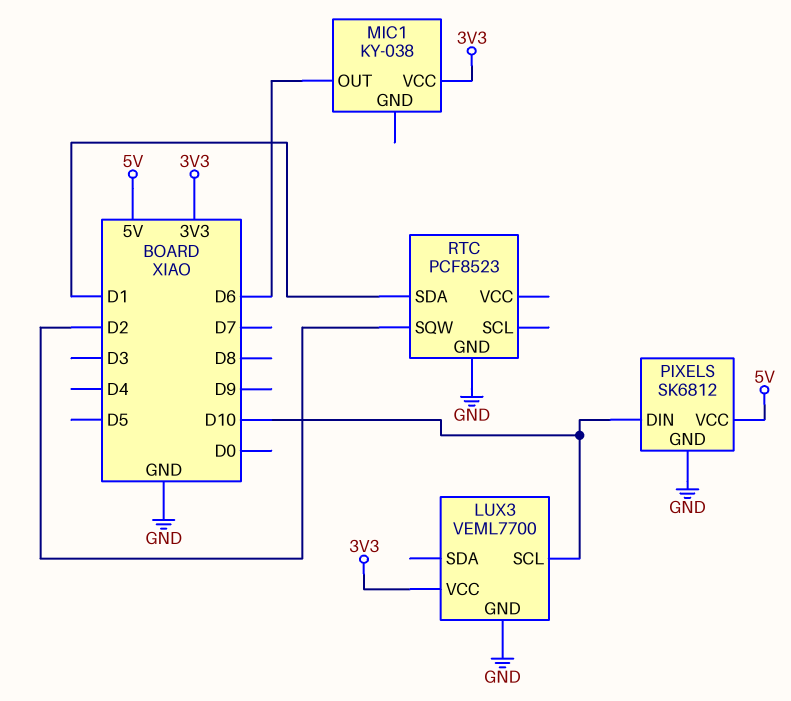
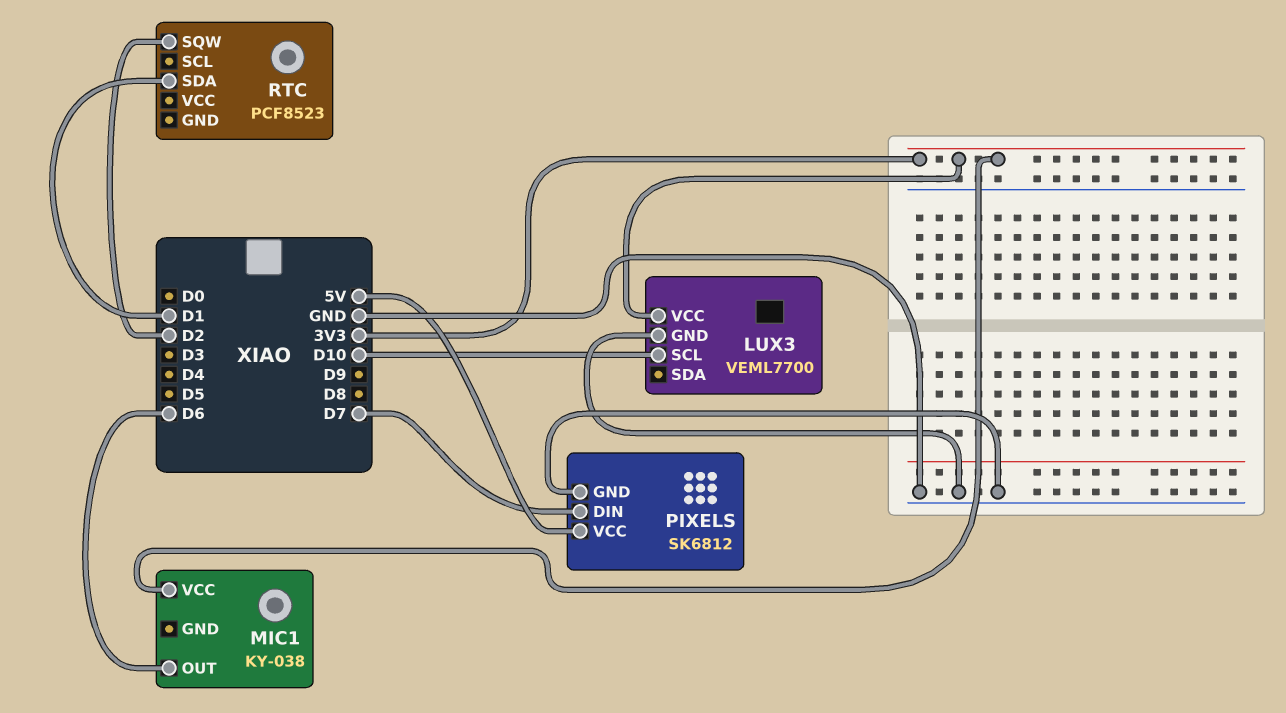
PIXELS pin DIN: D10 -> D7
RTC pin GND: GND -> none

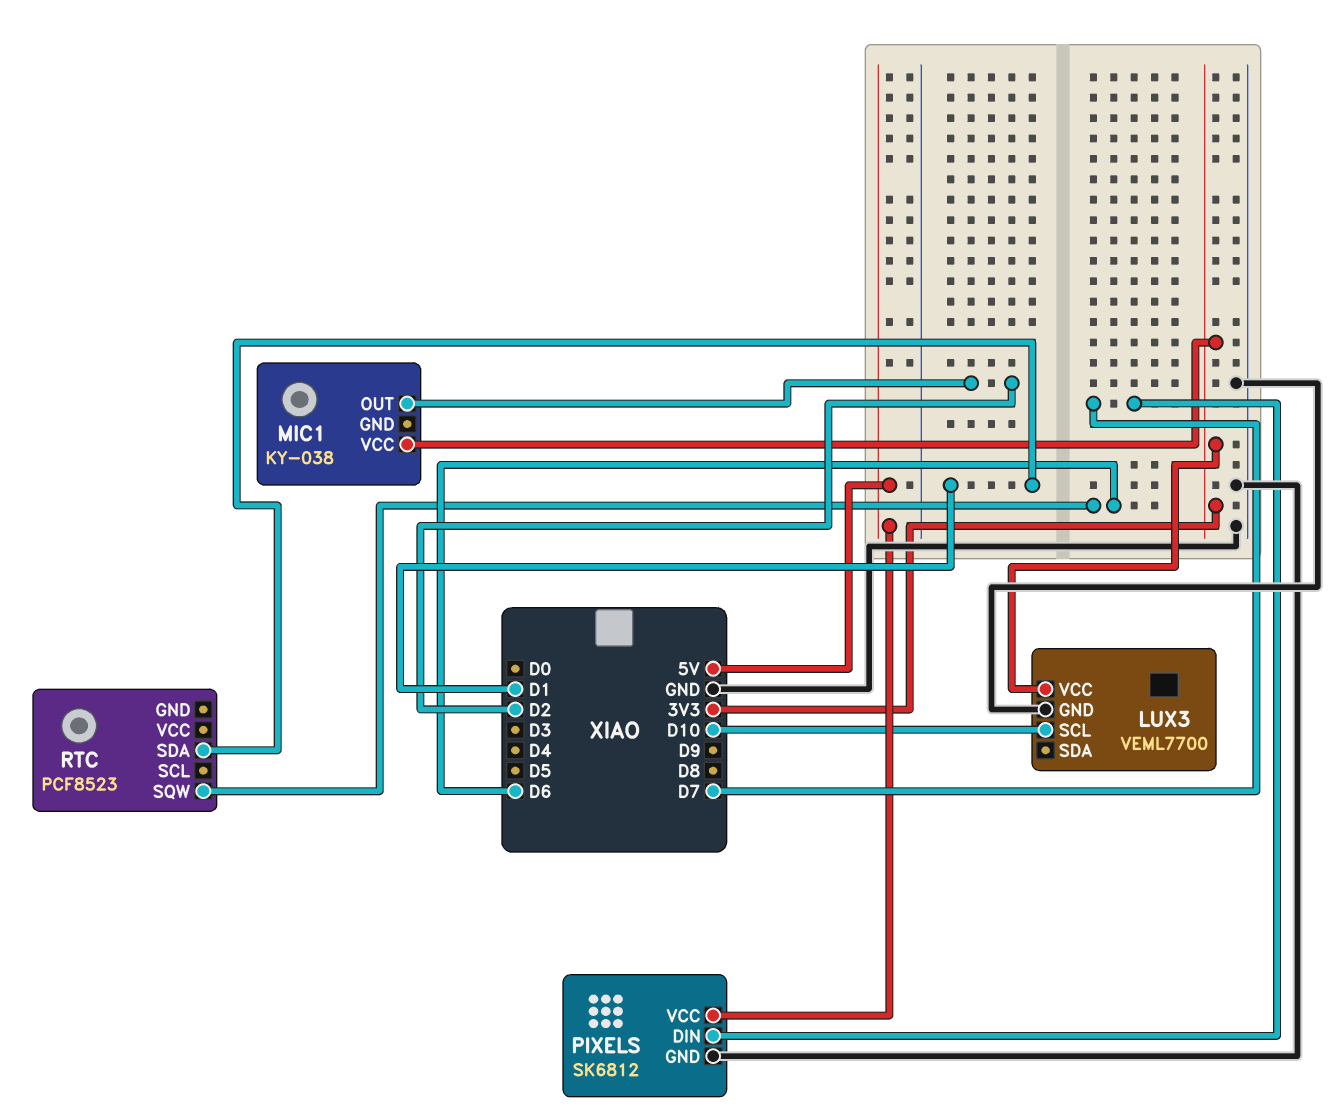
MIC1 pin OUT: D6 -> D2
RTC pin SQW: D2 -> D6

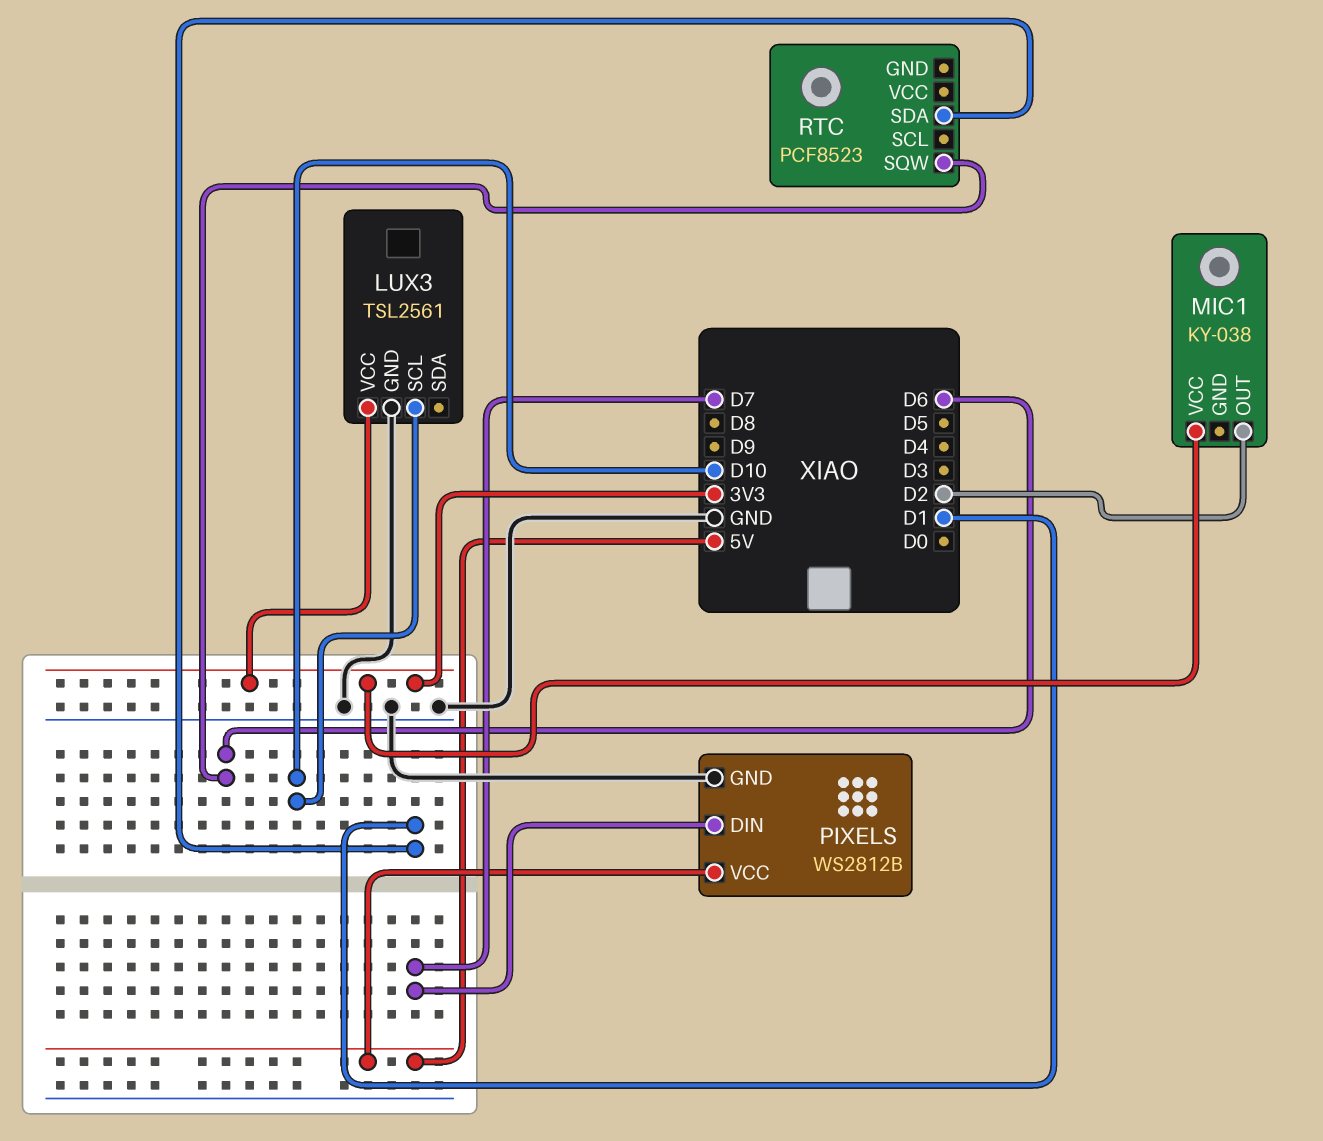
LUX3: VEML7700 -> TSL2561
PIXELS: SK6812 -> WS2812B

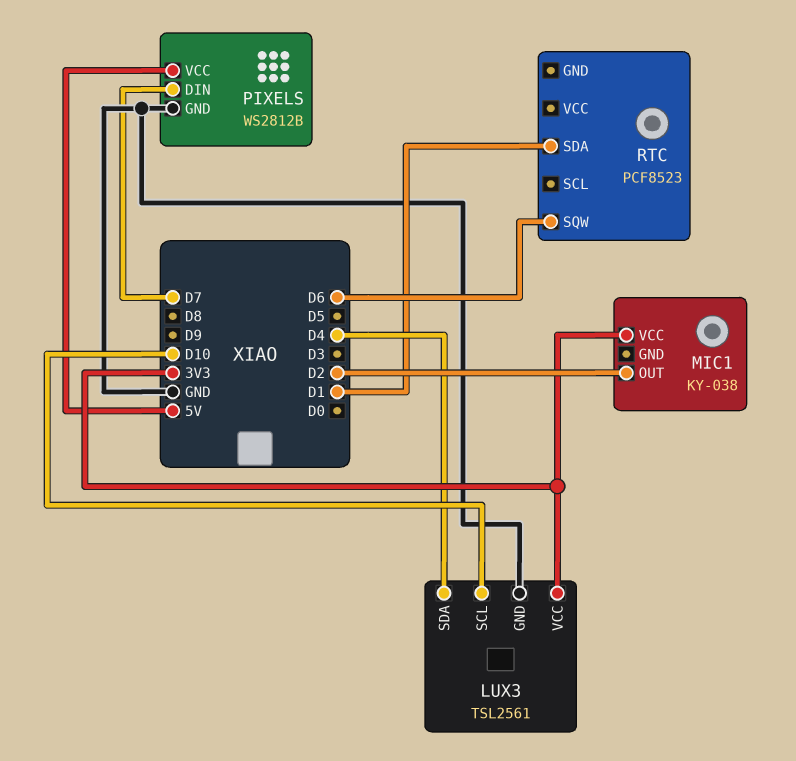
LUX3 pin SDA: none -> D4

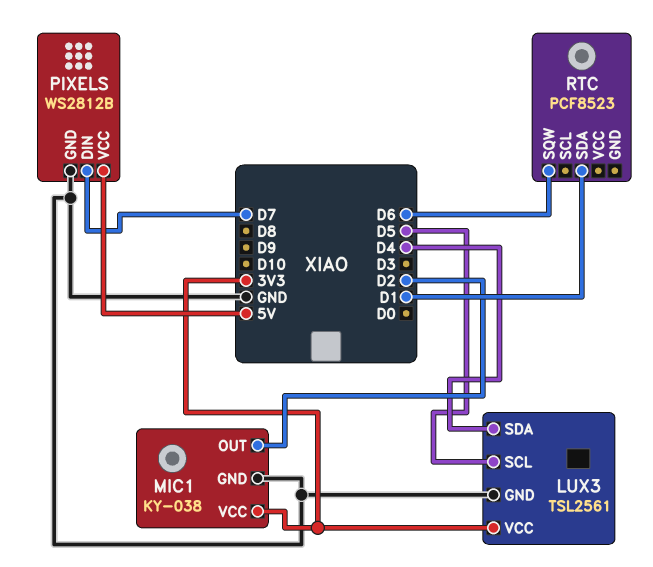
LUX3 pin SCL: D10 -> D5
MIC1 pin GND: none -> GND

